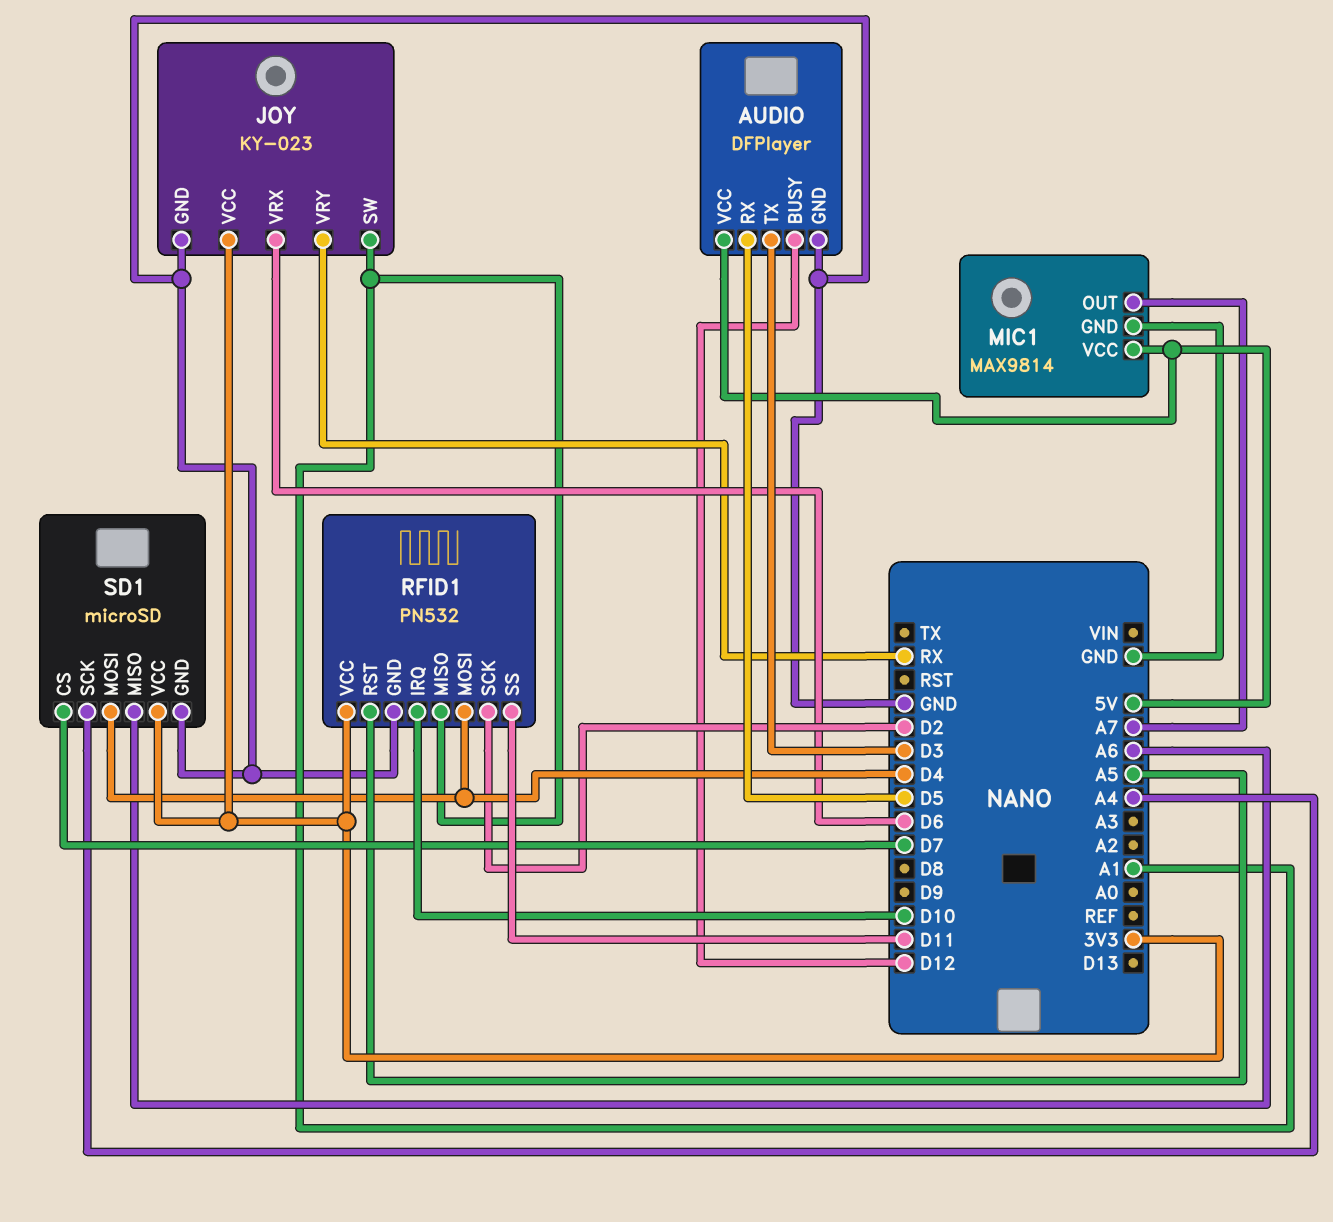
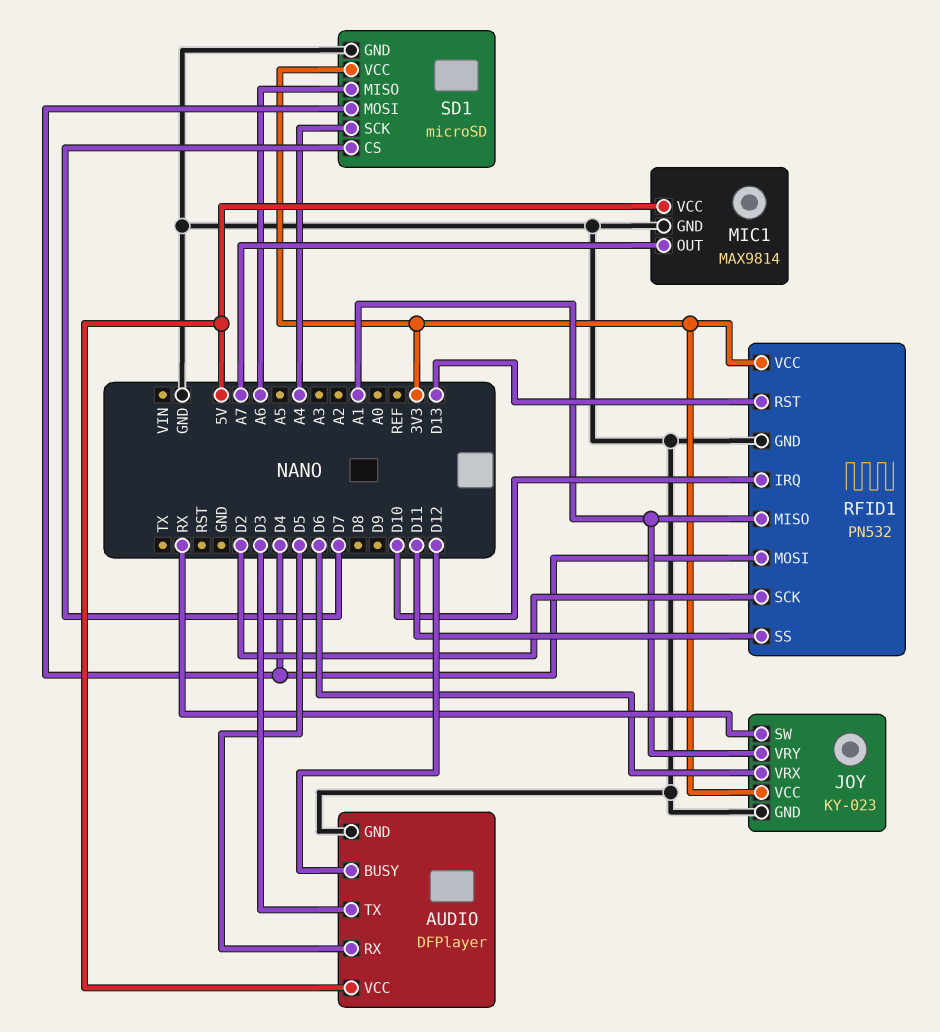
JOY pin SW: A1 -> RX
JOY pin VRY: RX -> A1
RFID1 pin RST: A5 -> D13

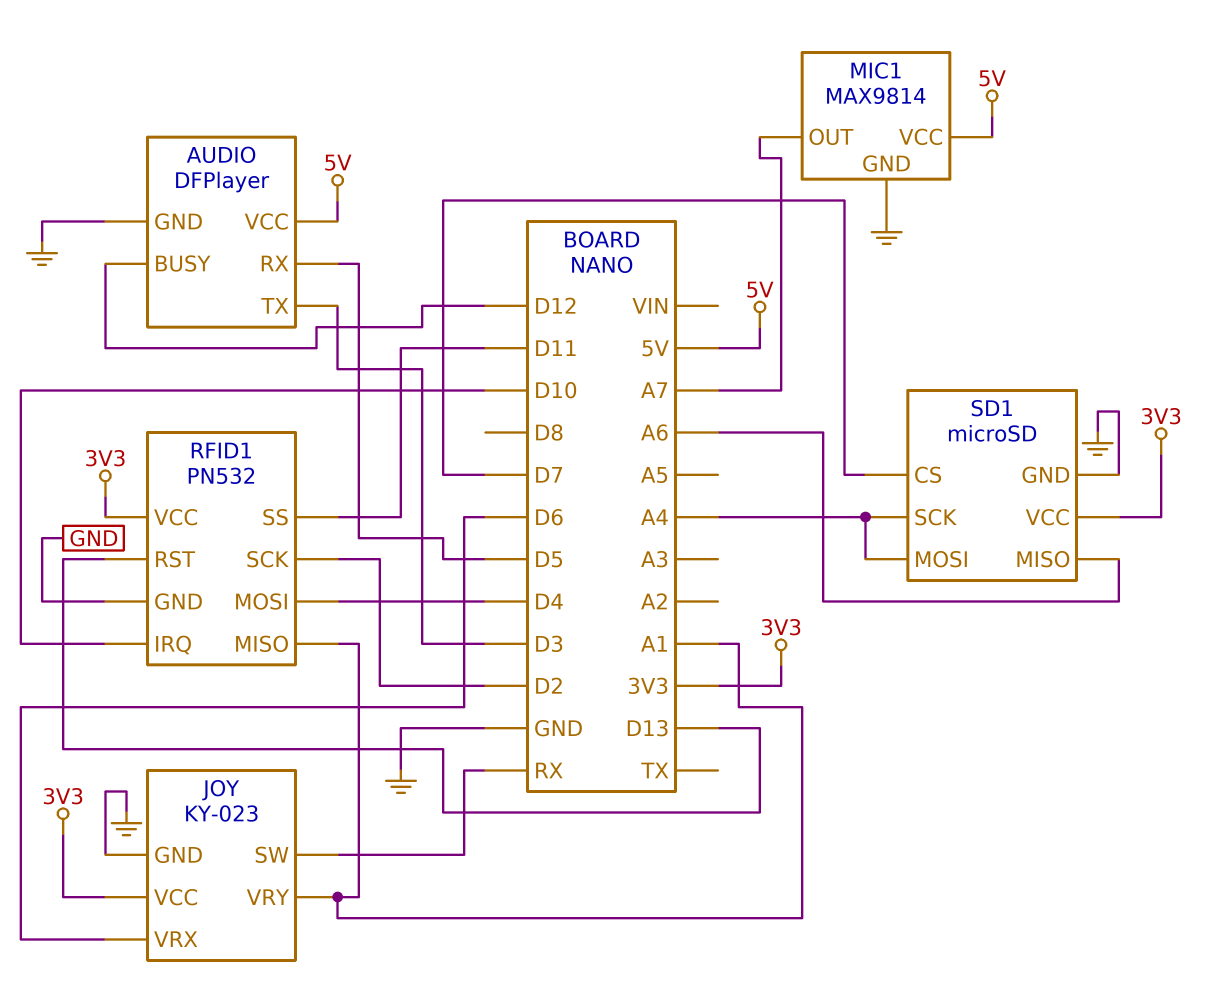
SD1 pin MOSI: D4 -> A4

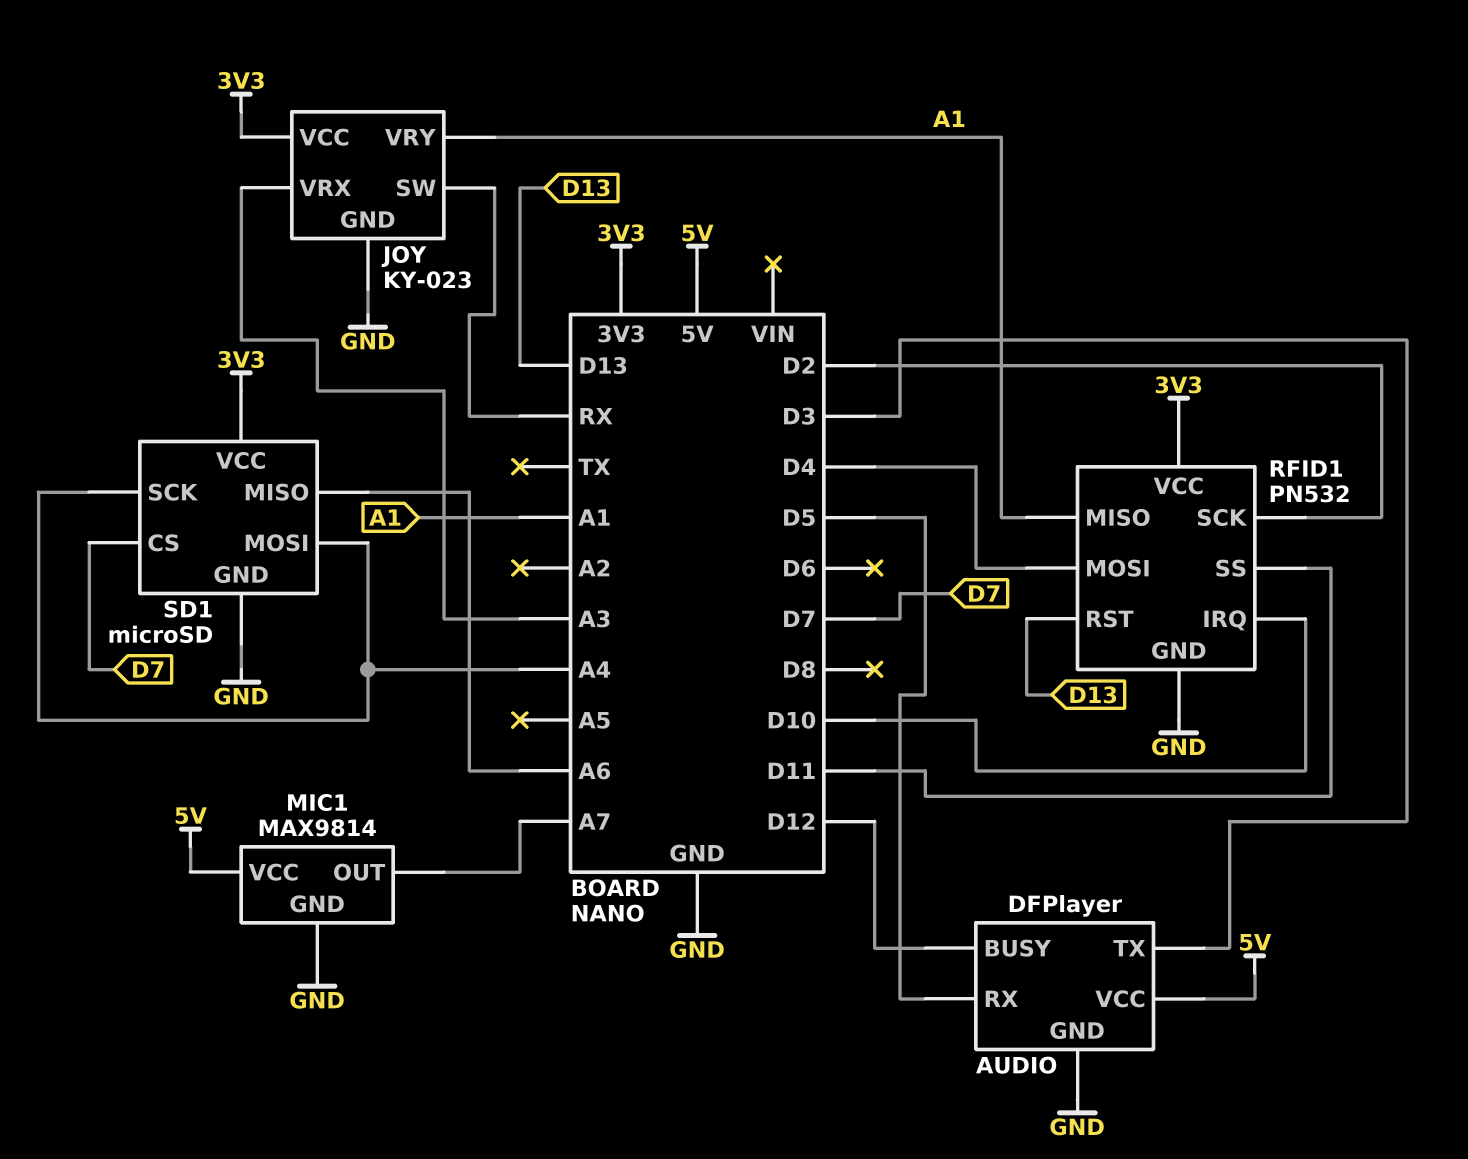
JOY pin VRX: D6 -> A3

